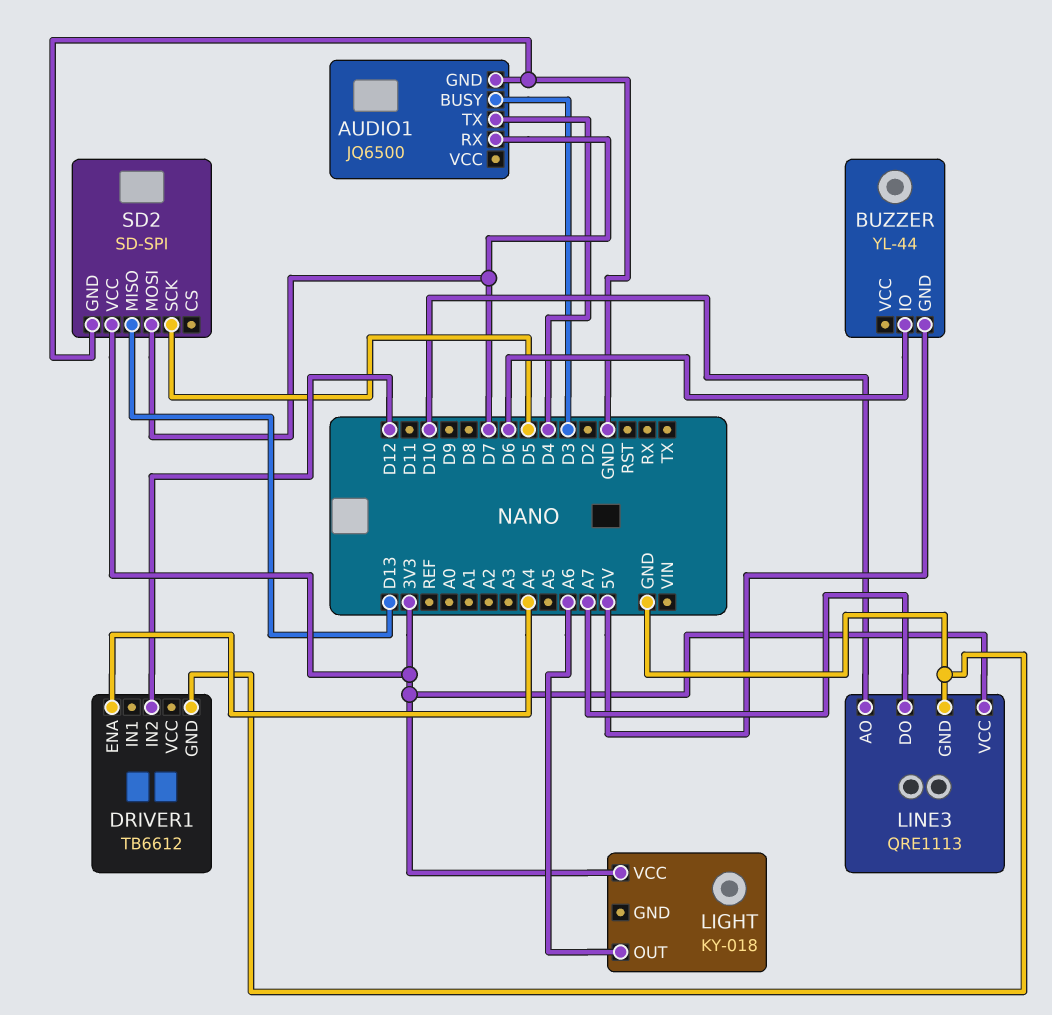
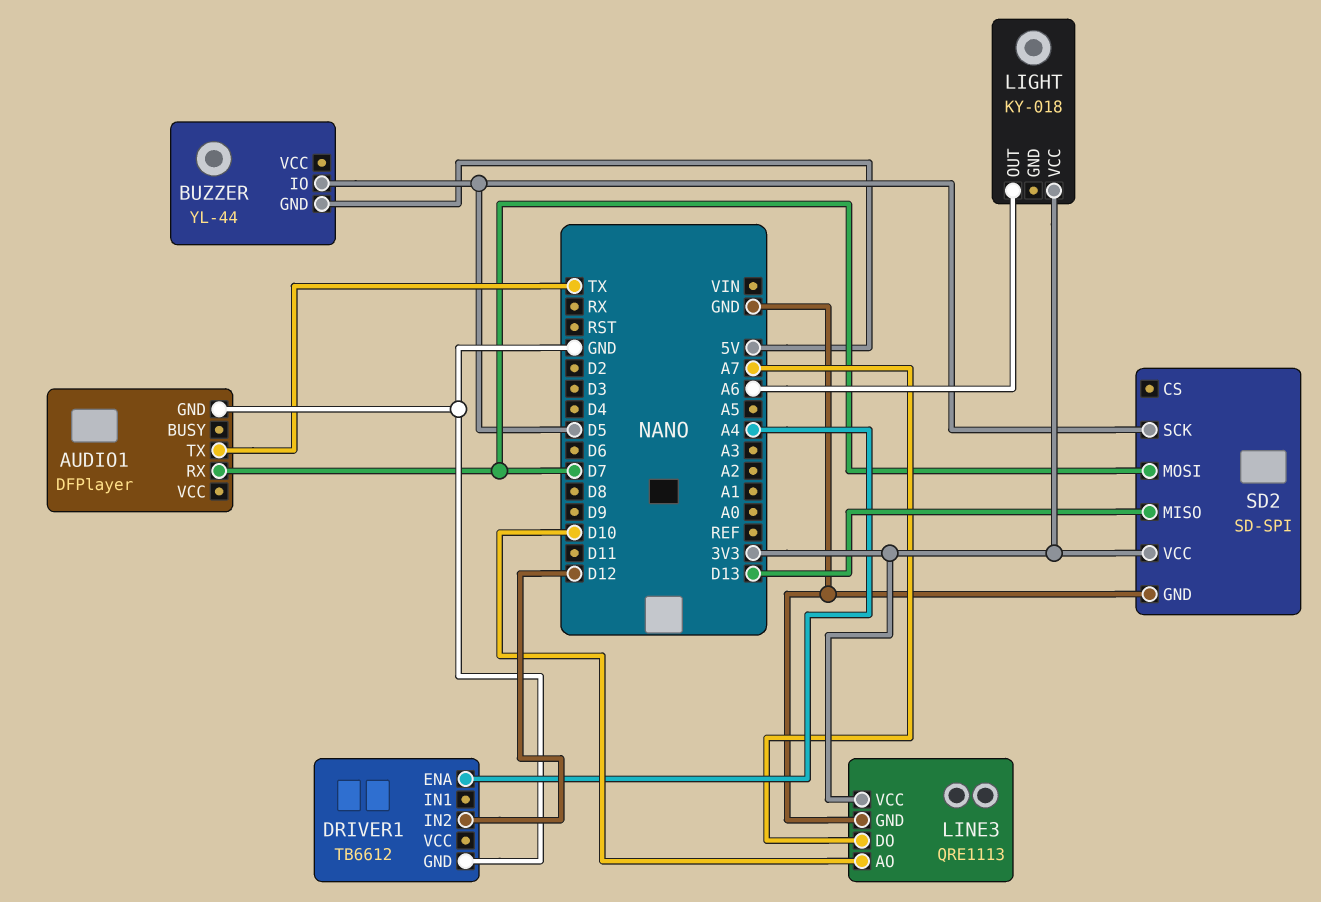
AUDIO1: JQ6500 -> DFPlayer
AUDIO1 pin BUSY: D3 -> none
AUDIO1 pin TX: D4 -> TX
BUZZER pin IO: D6 -> D5

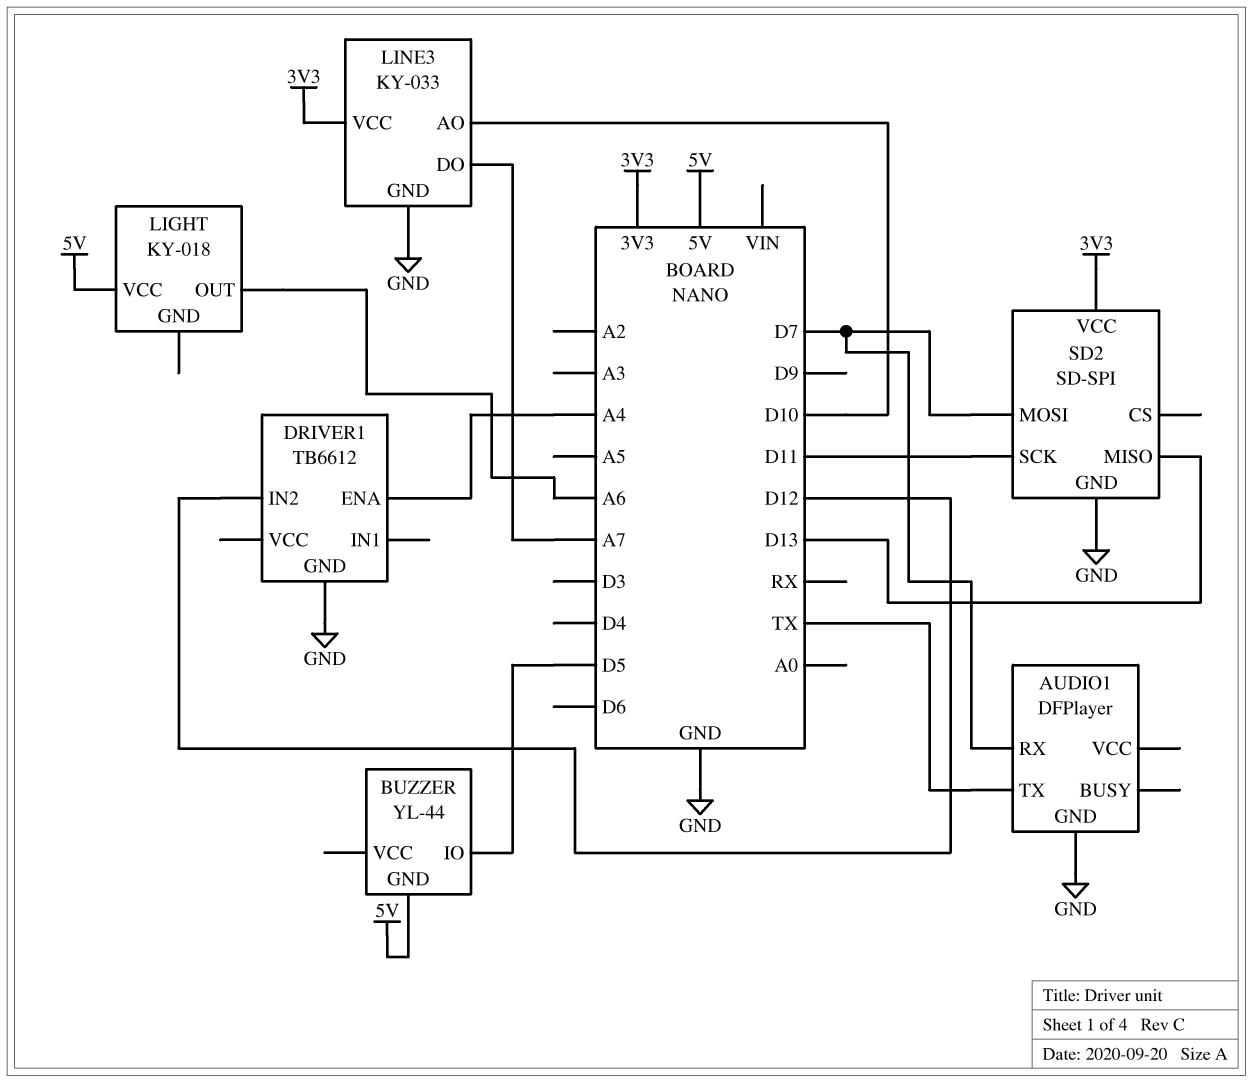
LIGHT pin VCC: 3V3 -> 5V
LINE3: QRE1113 -> KY-033
SD2 pin SCK: D5 -> D11

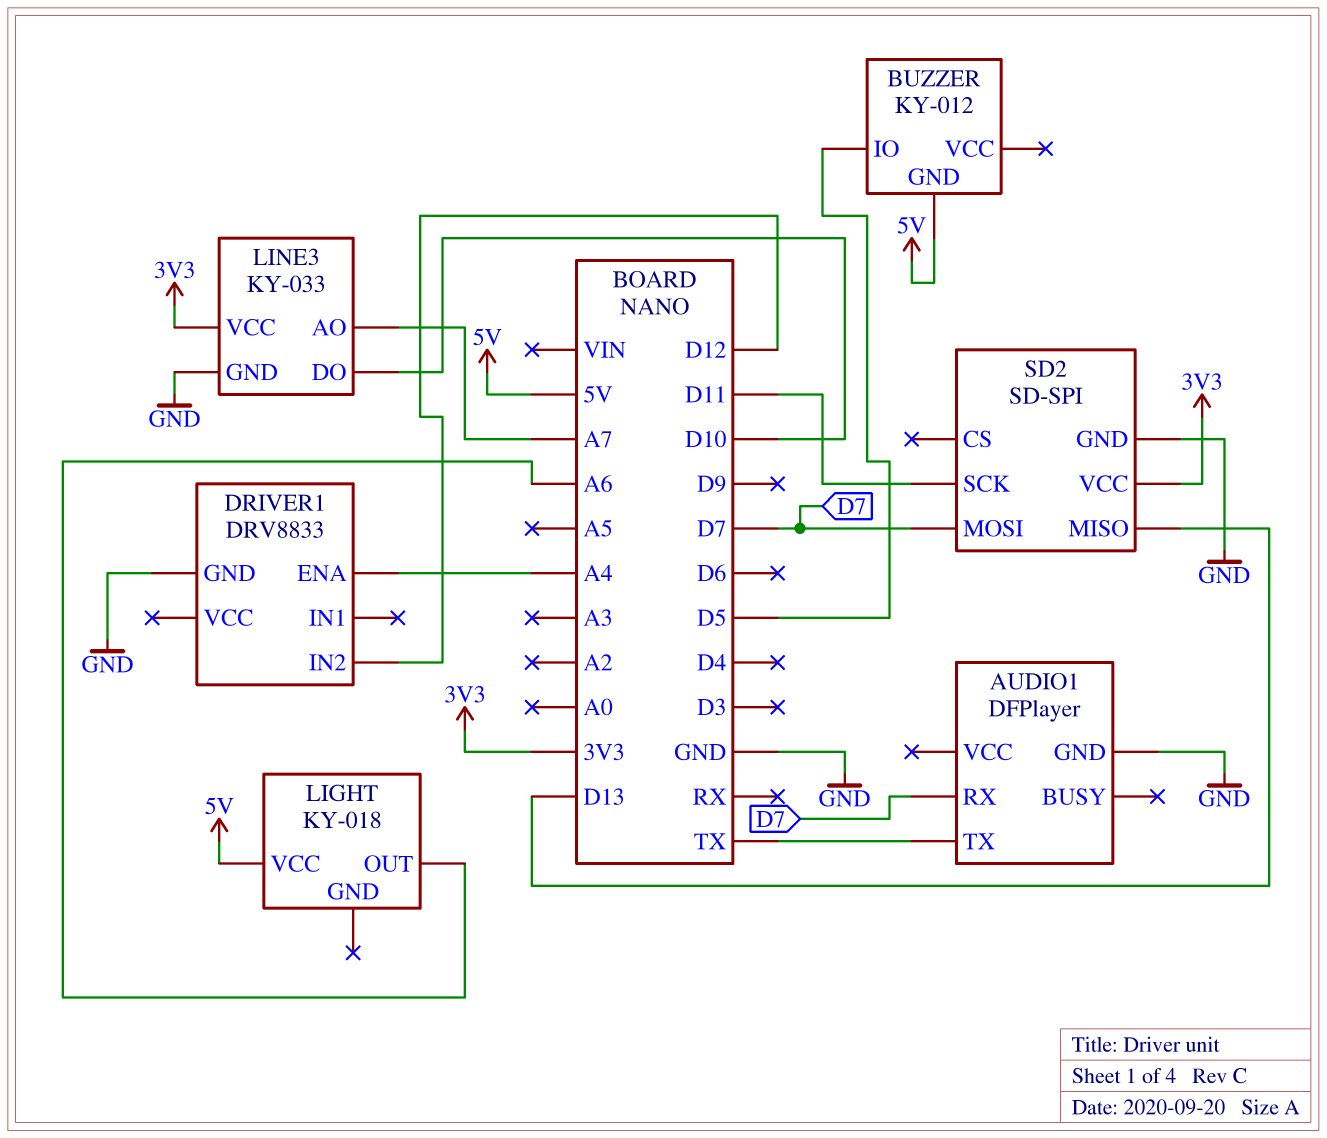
BUZZER: YL-44 -> KY-012
DRIVER1: TB6612 -> DRV8833
LINE3 pin AO: D10 -> A7
LINE3 pin DO: A7 -> D10

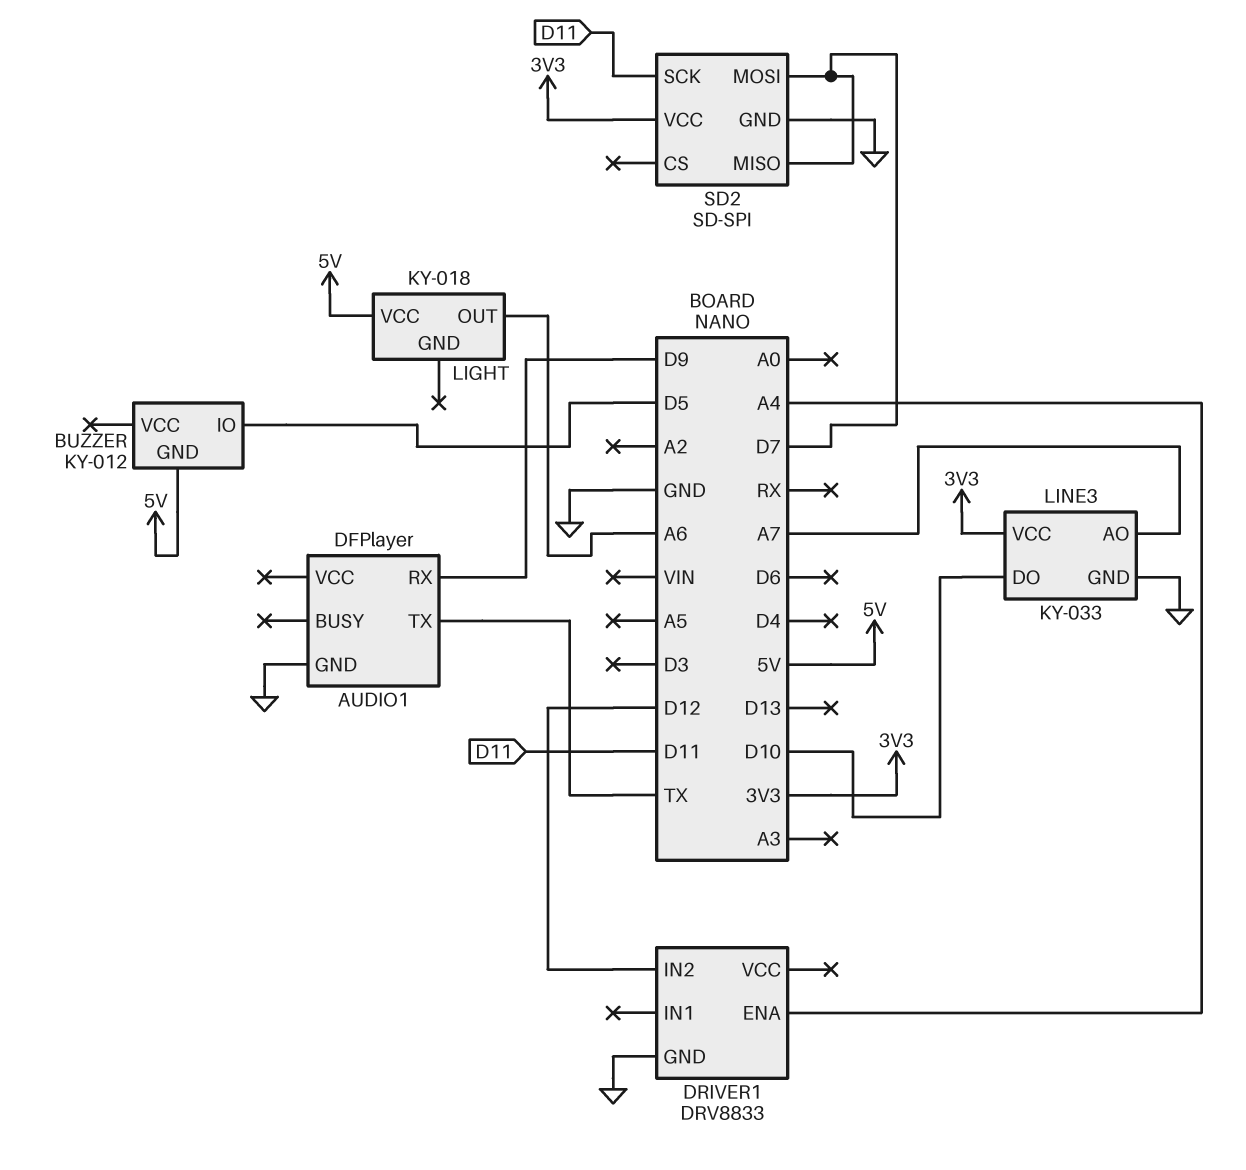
AUDIO1 pin RX: D7 -> D9
SD2 pin MISO: D13 -> D7

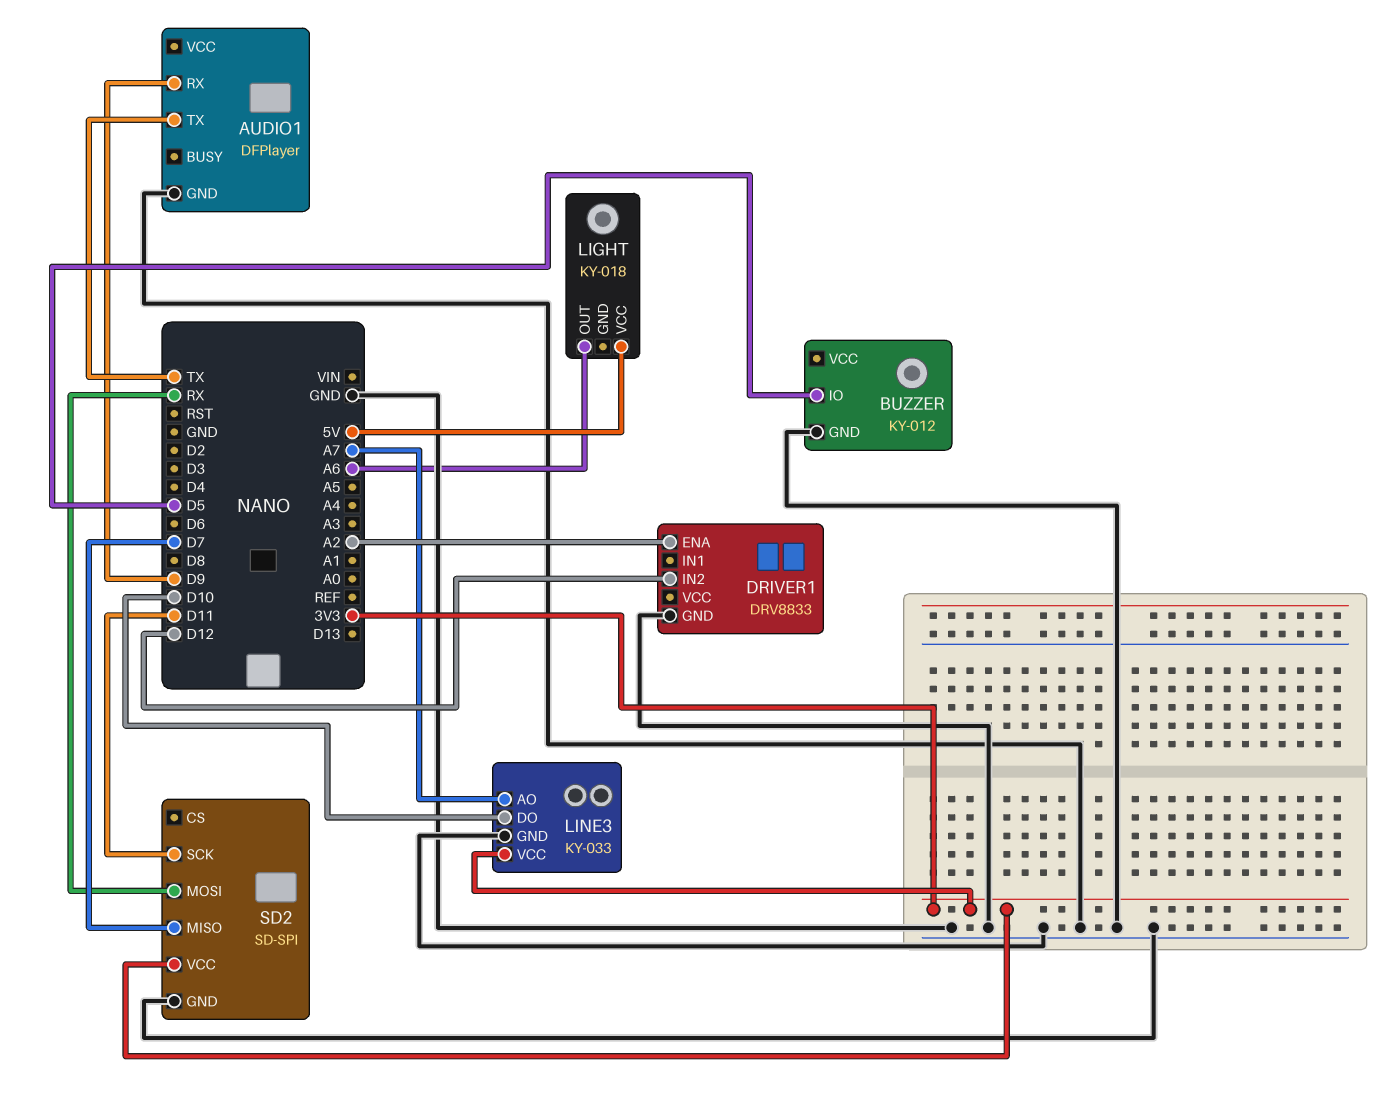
BUZZER pin GND: 5V -> GND
DRIVER1 pin ENA: A4 -> A2
SD2 pin MOSI: D7 -> RX

